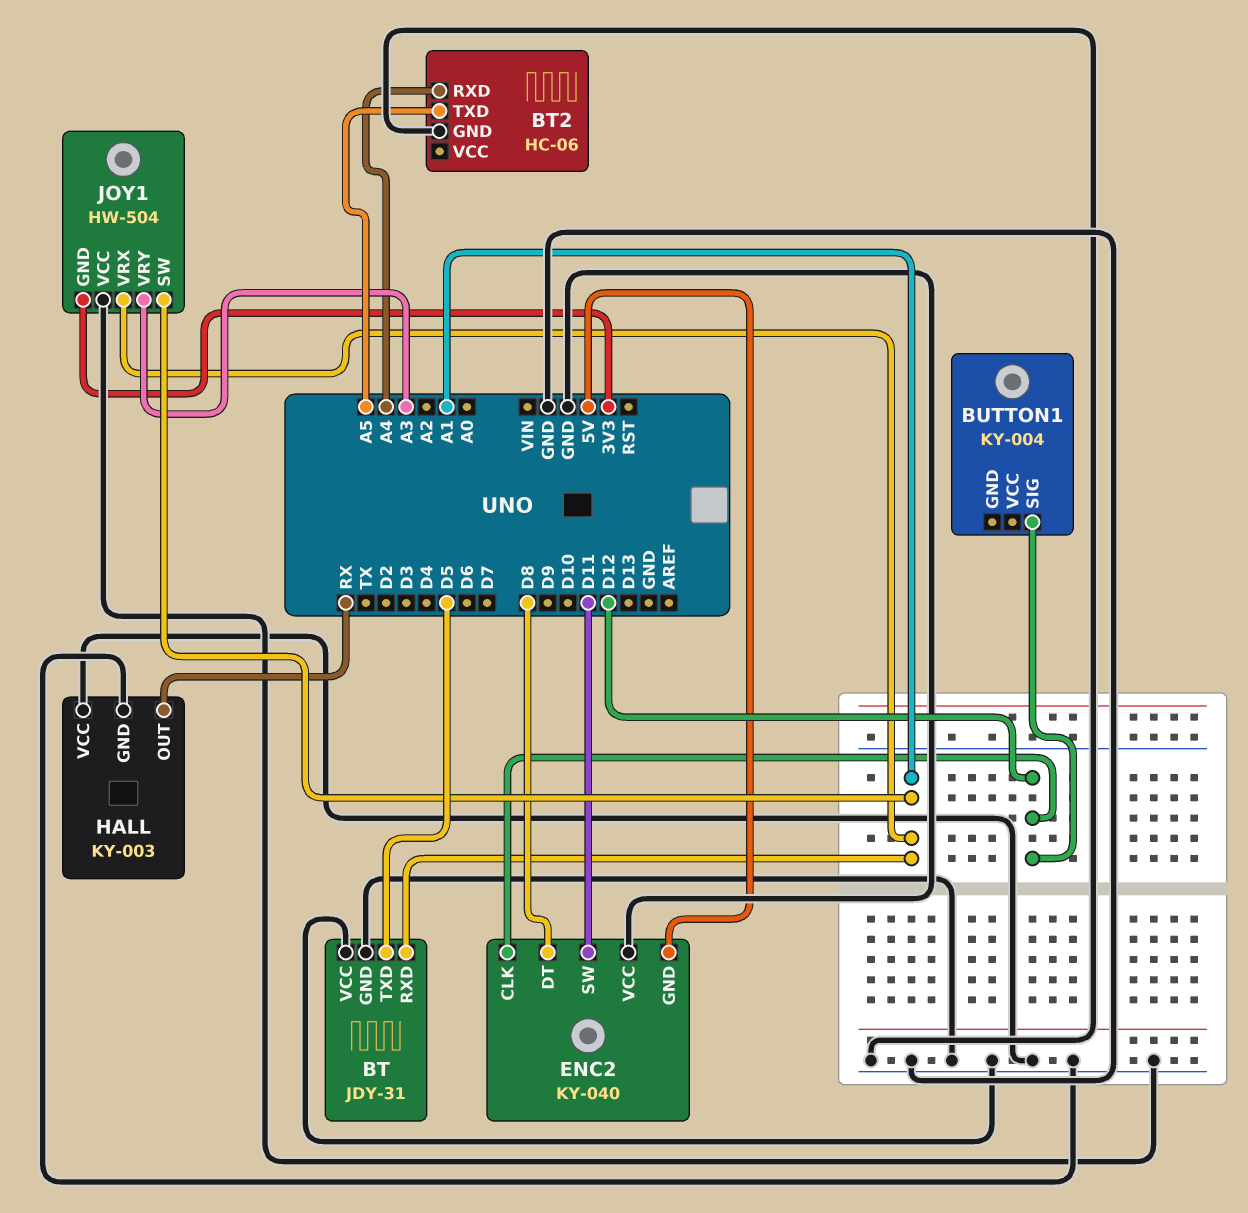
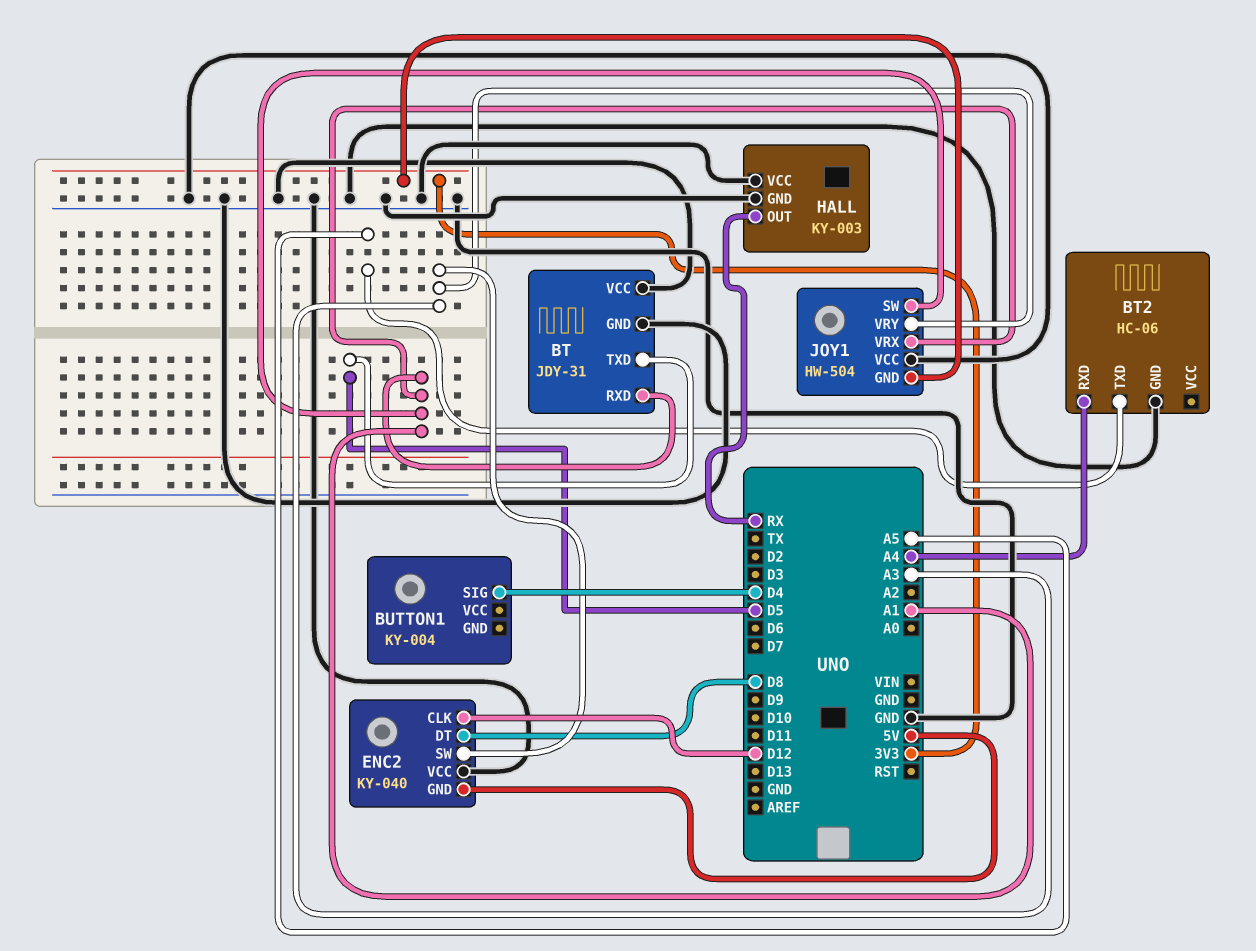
BUTTON1 pin SIG: D12 -> D4
ENC2 pin SW: D11 -> A3

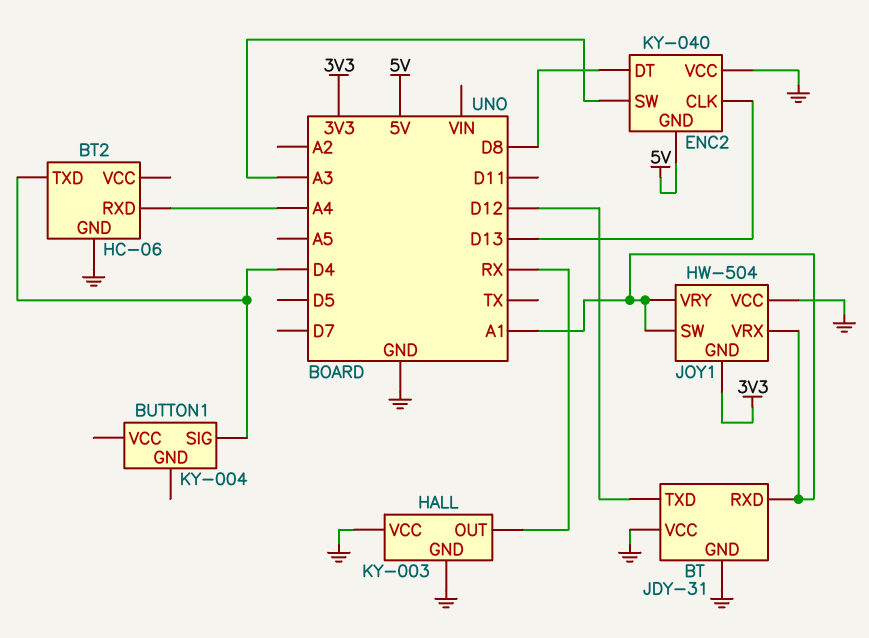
BT pin TXD: D5 -> D12
BT2 pin TXD: A5 -> D4
ENC2 pin CLK: D12 -> D13
JOY1 pin VRY: A3 -> A1

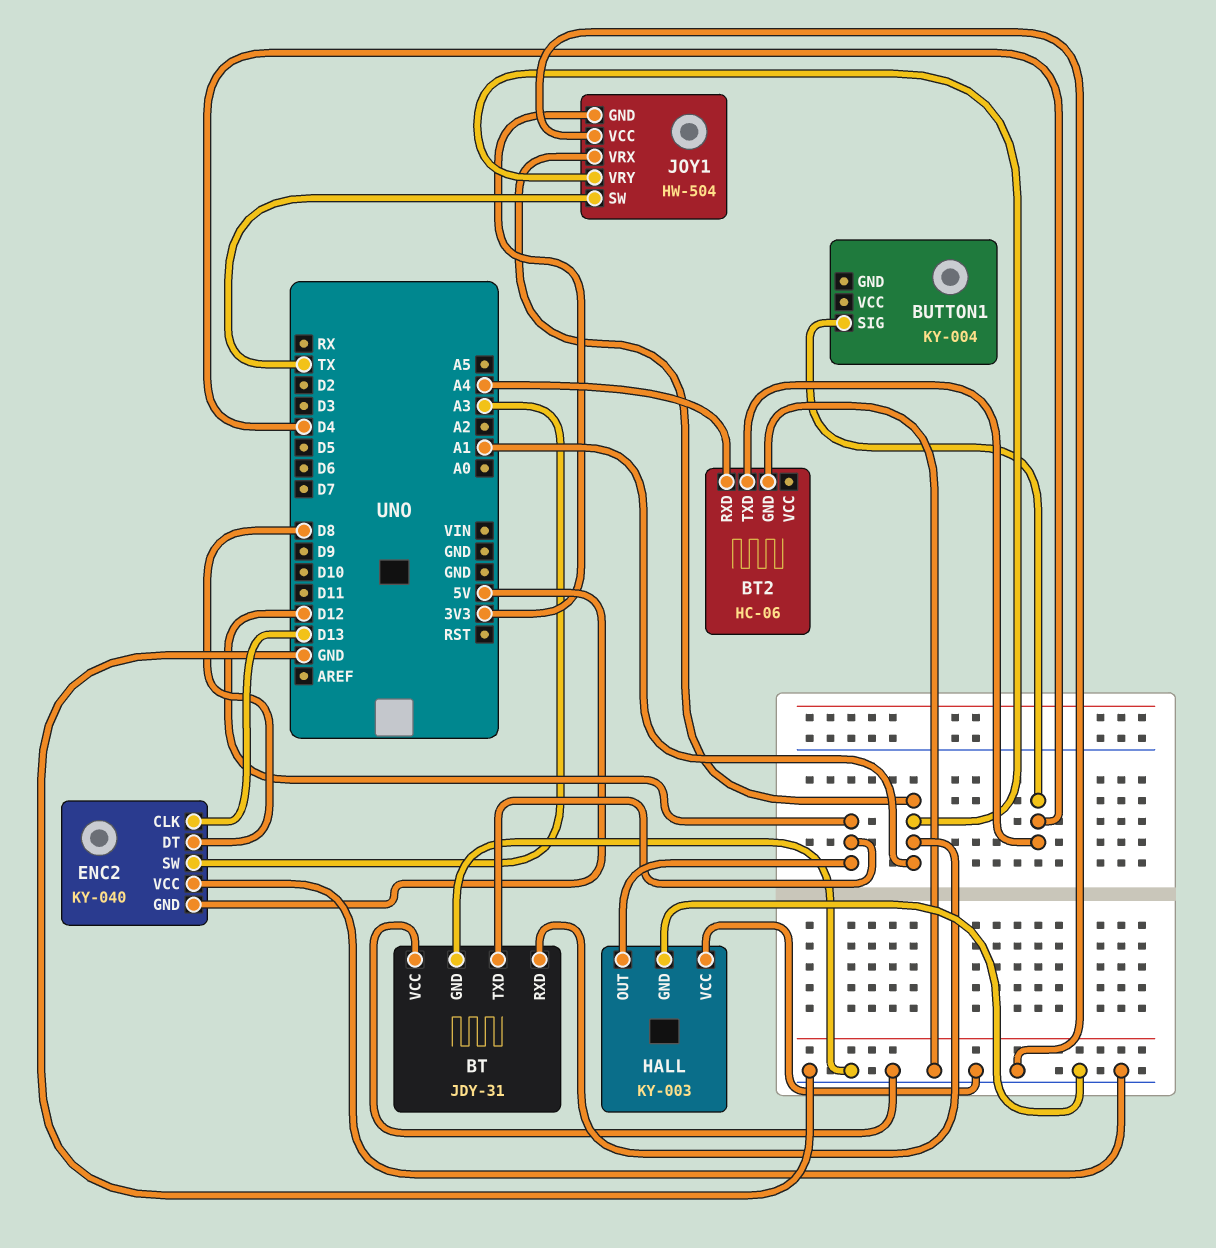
HALL pin OUT: RX -> D12
JOY1 pin SW: A1 -> TX

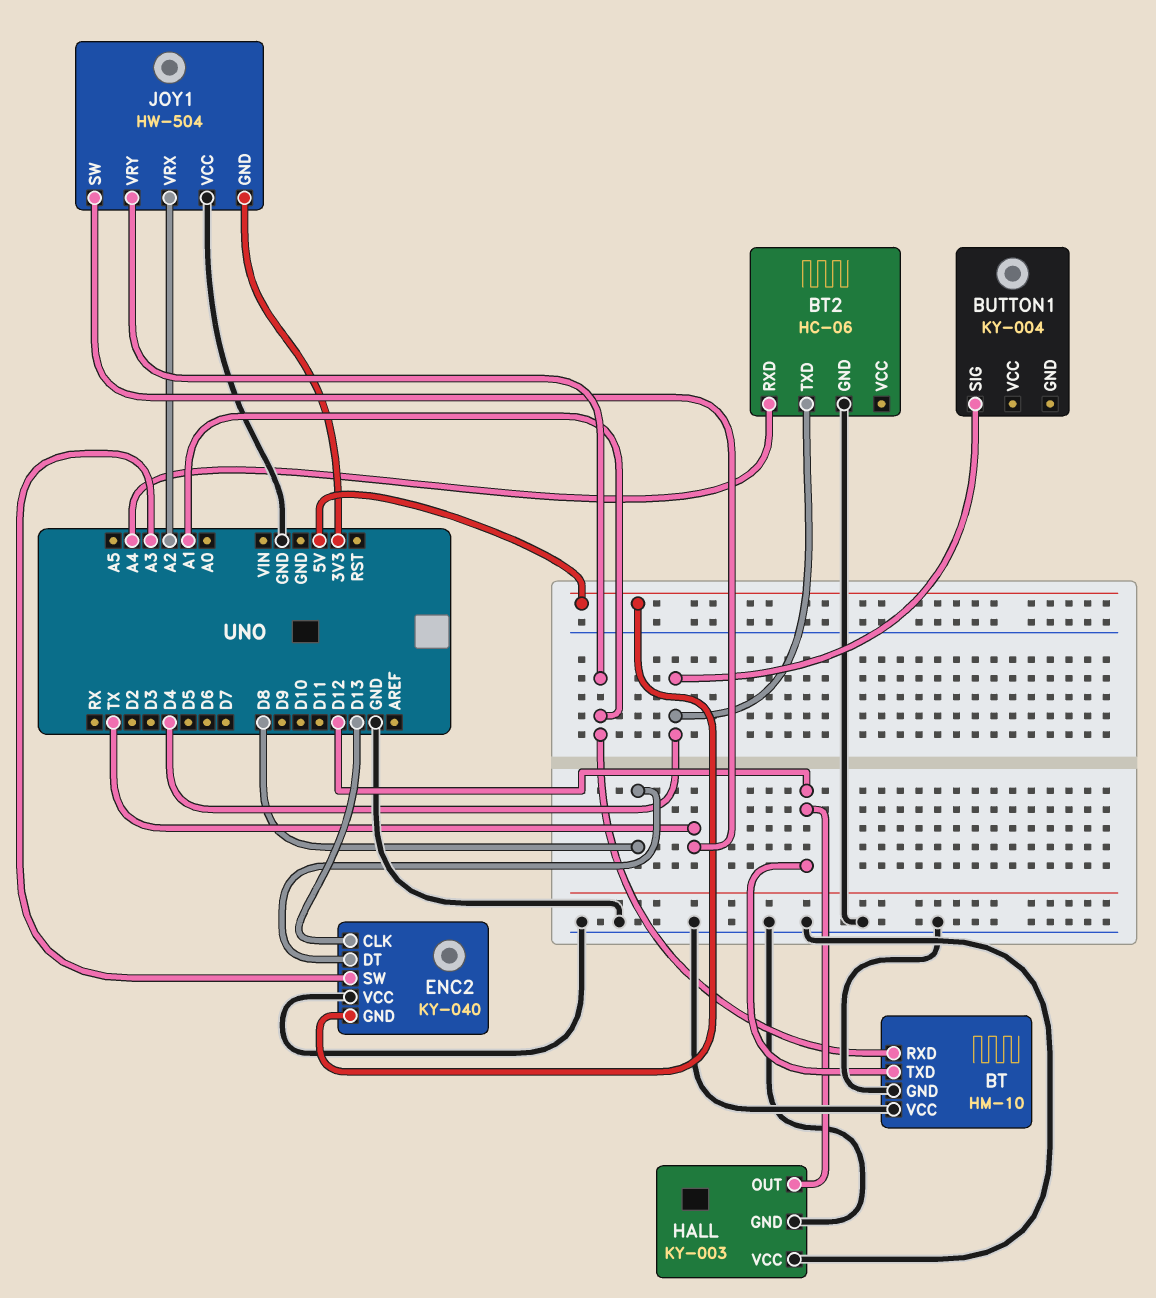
BT: JDY-31 -> HM-10
JOY1 pin VRX: A1 -> A2

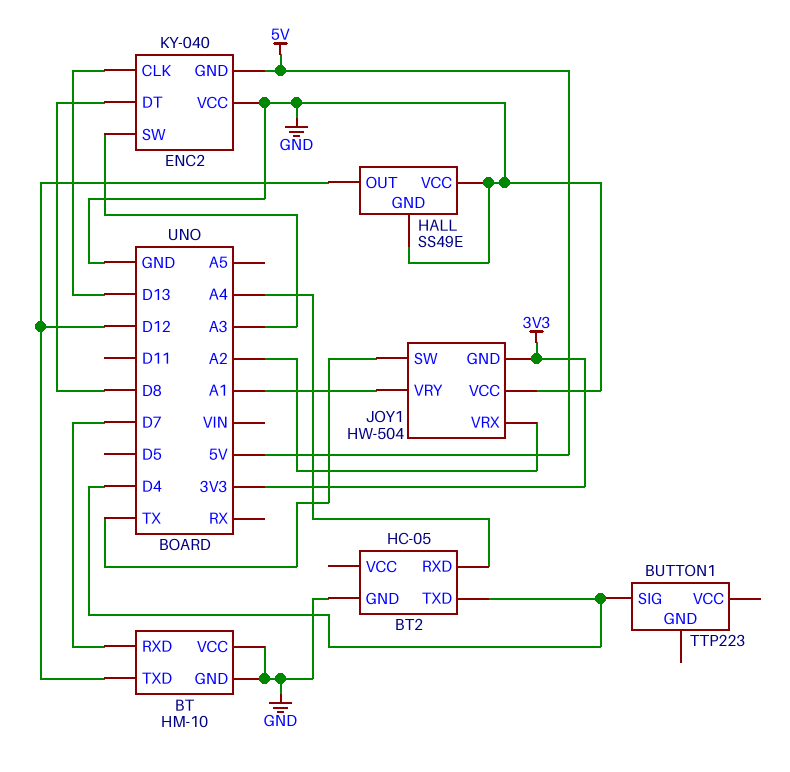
BT pin RXD: A1 -> D7
BT2: HC-06 -> HC-05
BUTTON1: KY-004 -> TTP223
HALL: KY-003 -> SS49E

